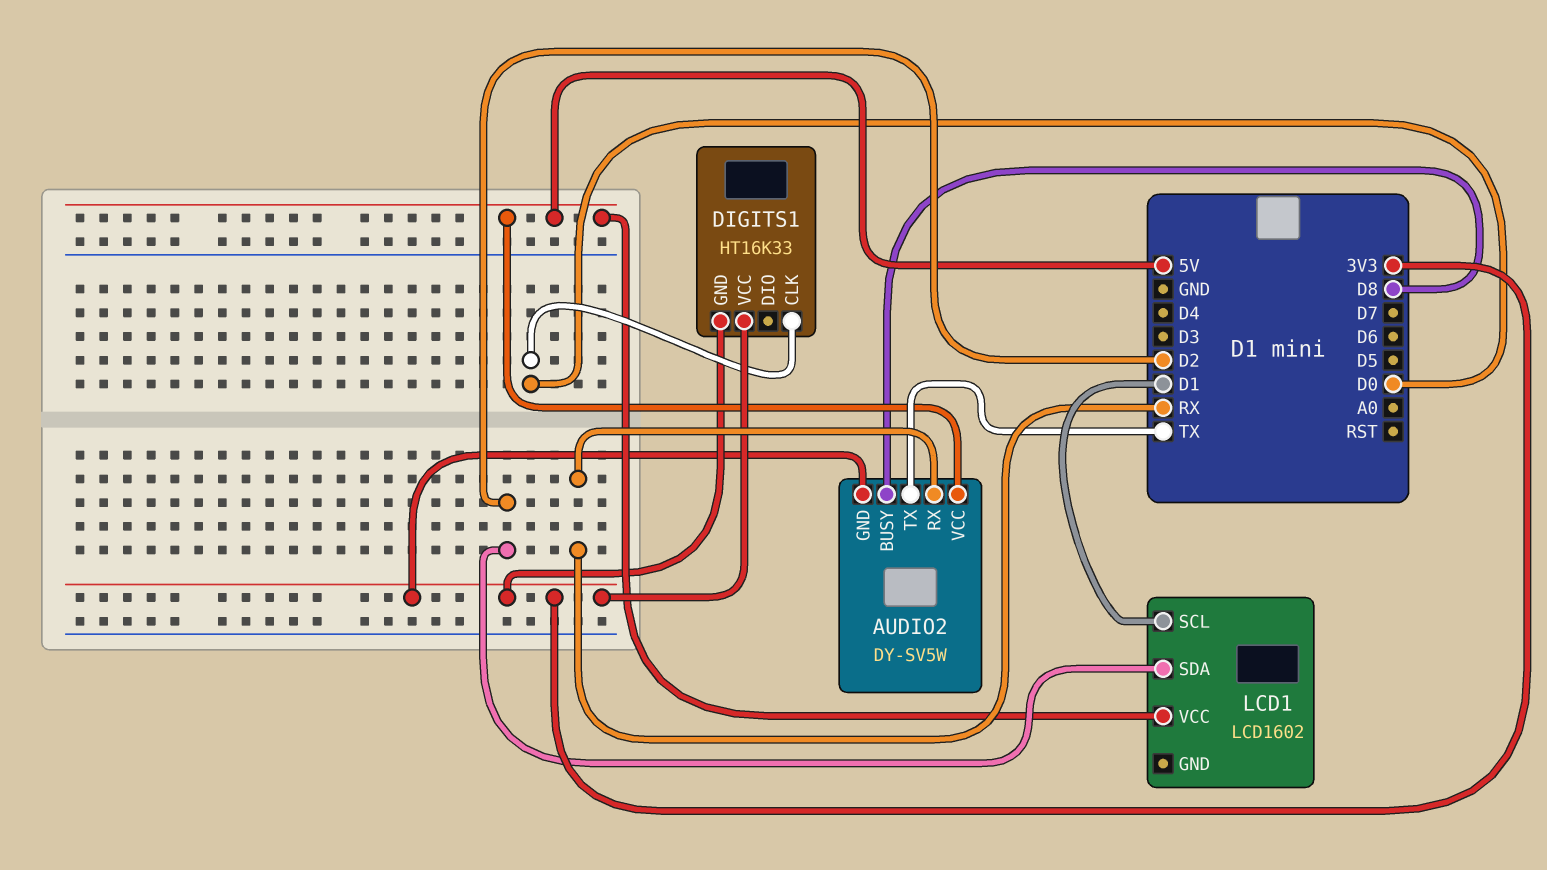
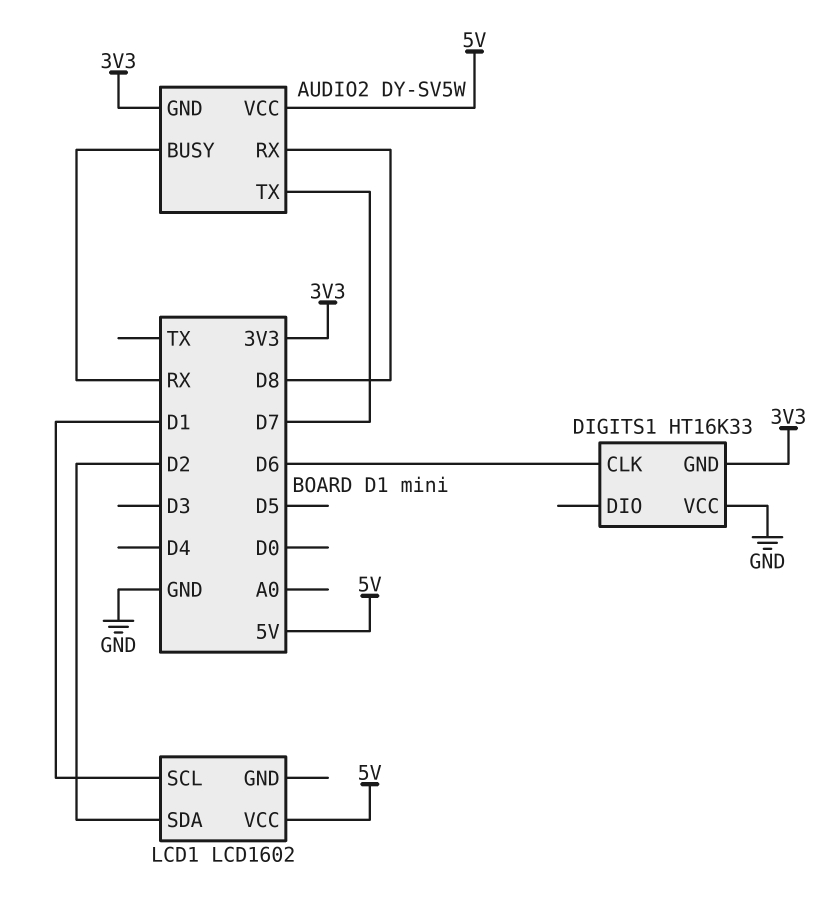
AUDIO2 pin BUSY: D8 -> RX
AUDIO2 pin RX: RX -> D8
AUDIO2 pin TX: TX -> D7
DIGITS1 pin CLK: D0 -> D6
DIGITS1 pin VCC: 3V3 -> GND

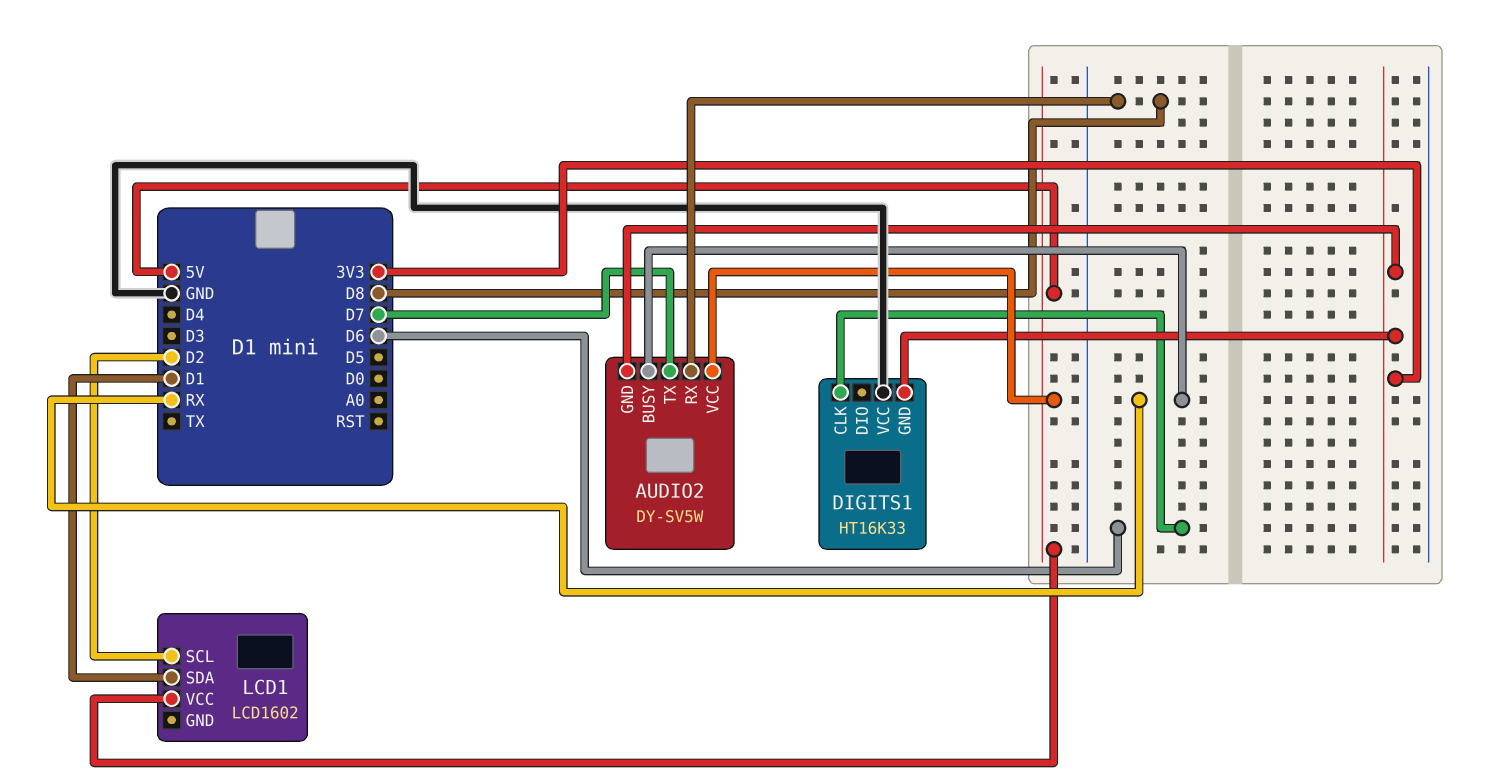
LCD1 pin SCL: D1 -> D2
LCD1 pin SDA: D2 -> D1

